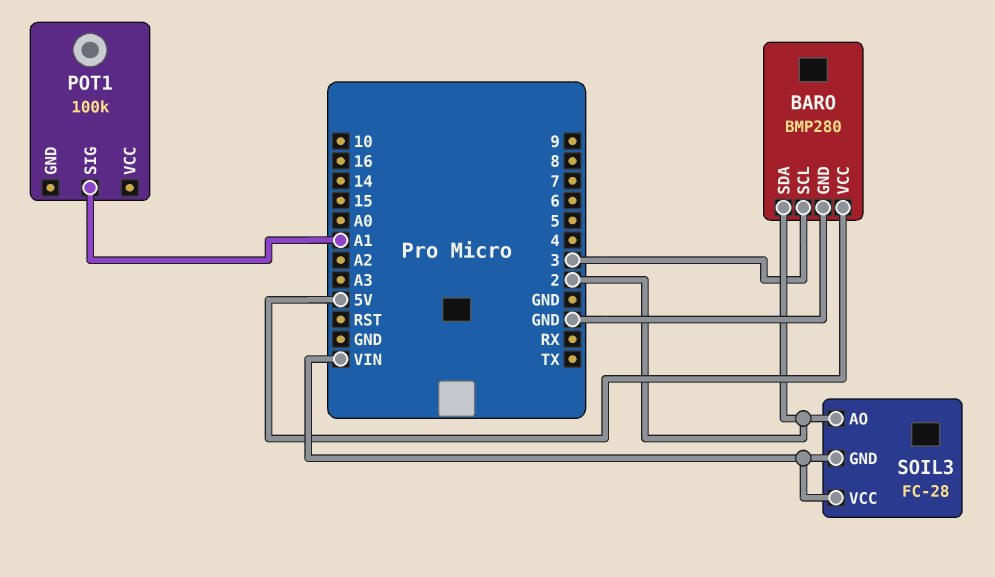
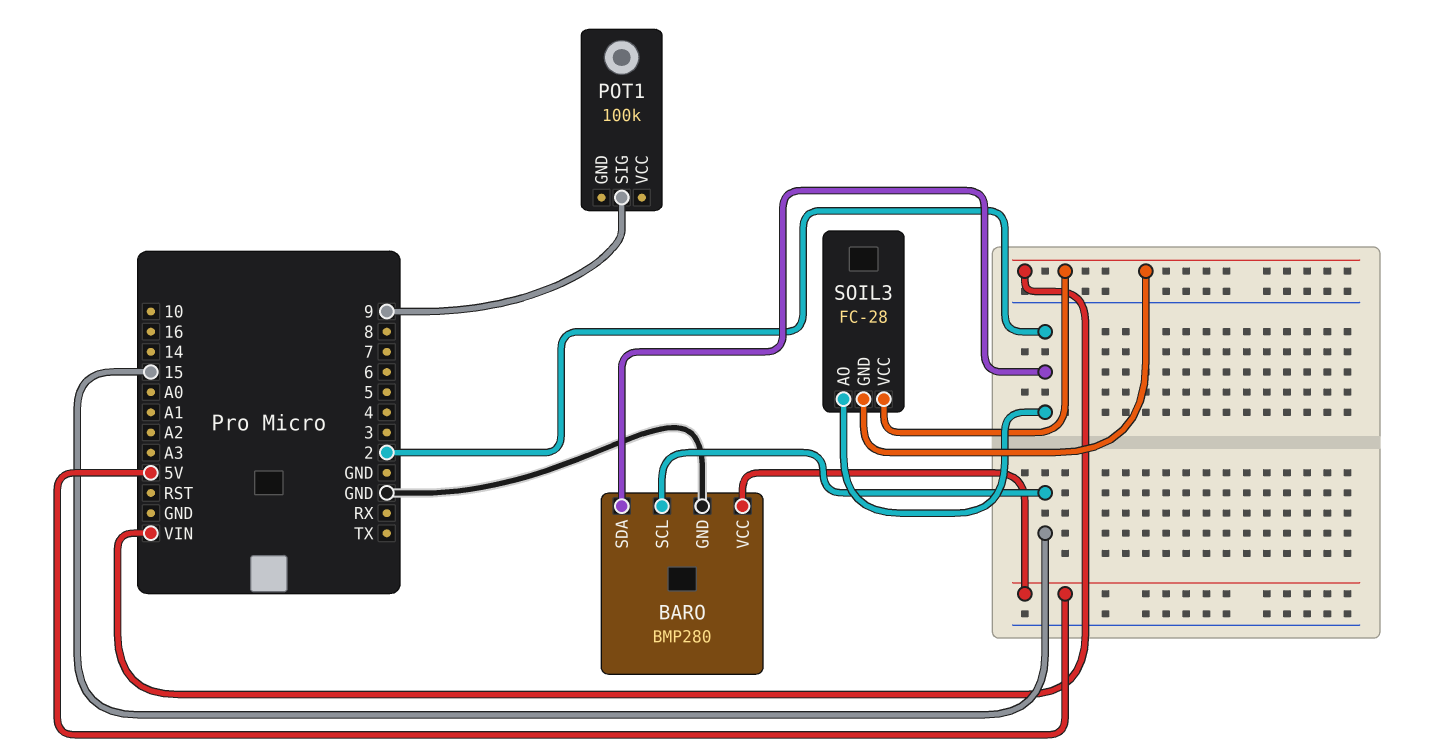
BARO pin SCL: 3 -> 15
POT1 pin SIG: A1 -> 9

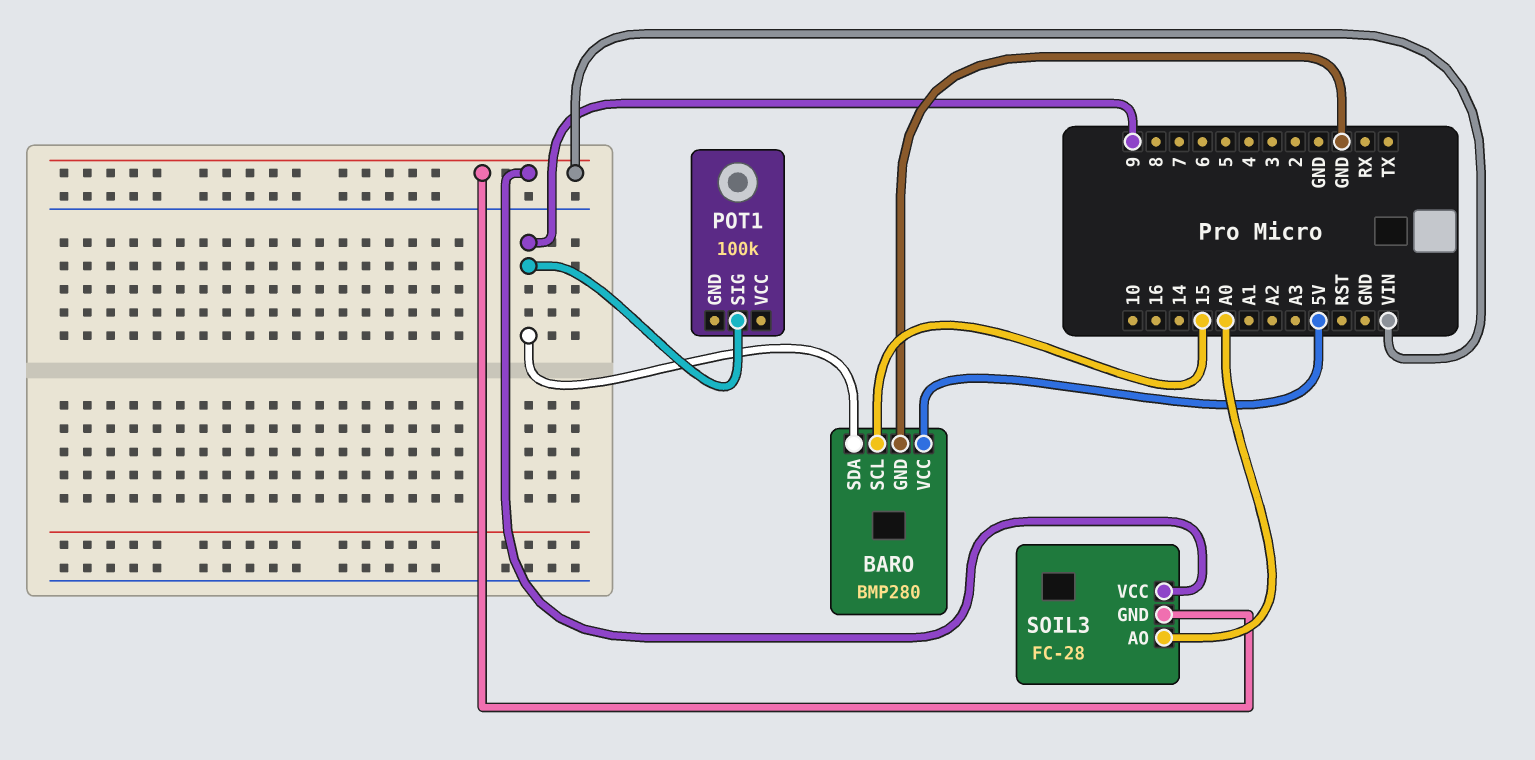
BARO pin SDA: 2 -> 9
SOIL3 pin AO: 2 -> A0

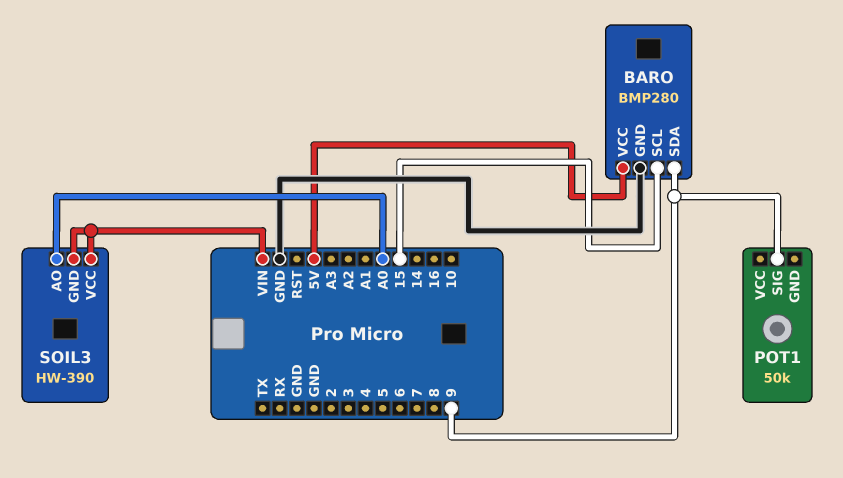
POT1: 100k -> 50k
SOIL3: FC-28 -> HW-390

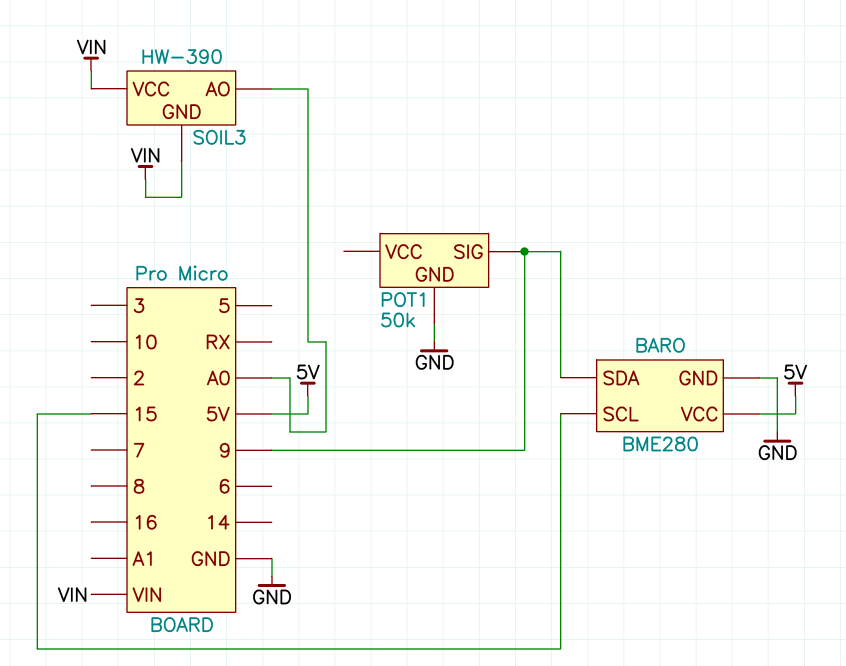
BARO: BMP280 -> BME280
POT1 pin GND: none -> GND

